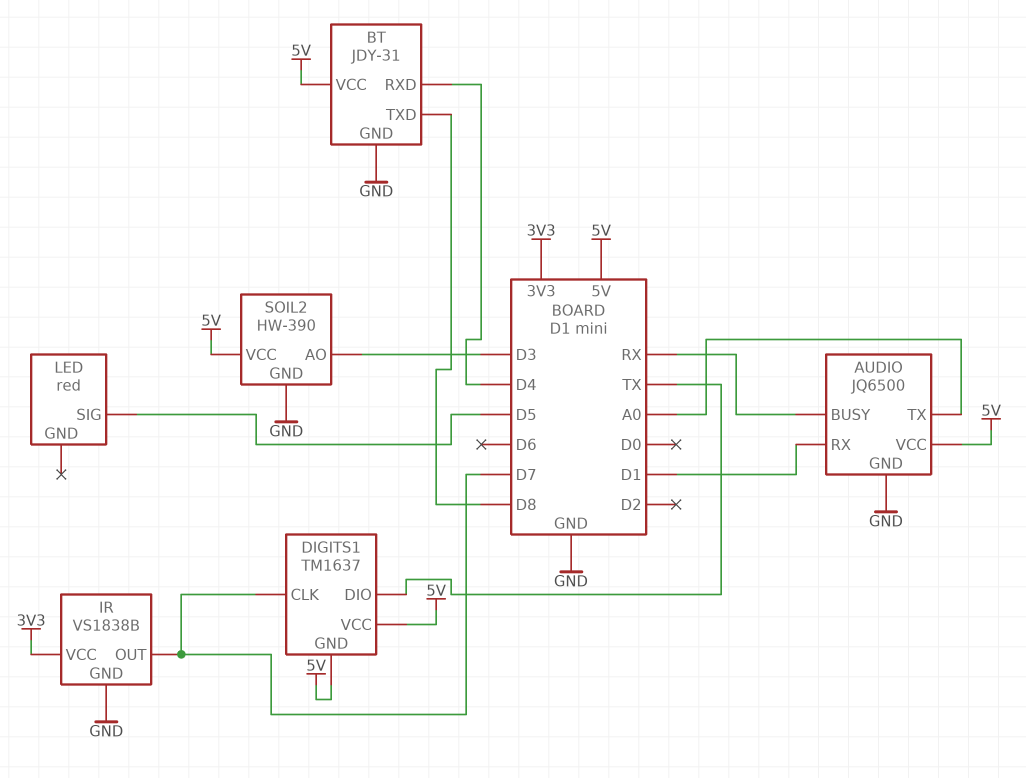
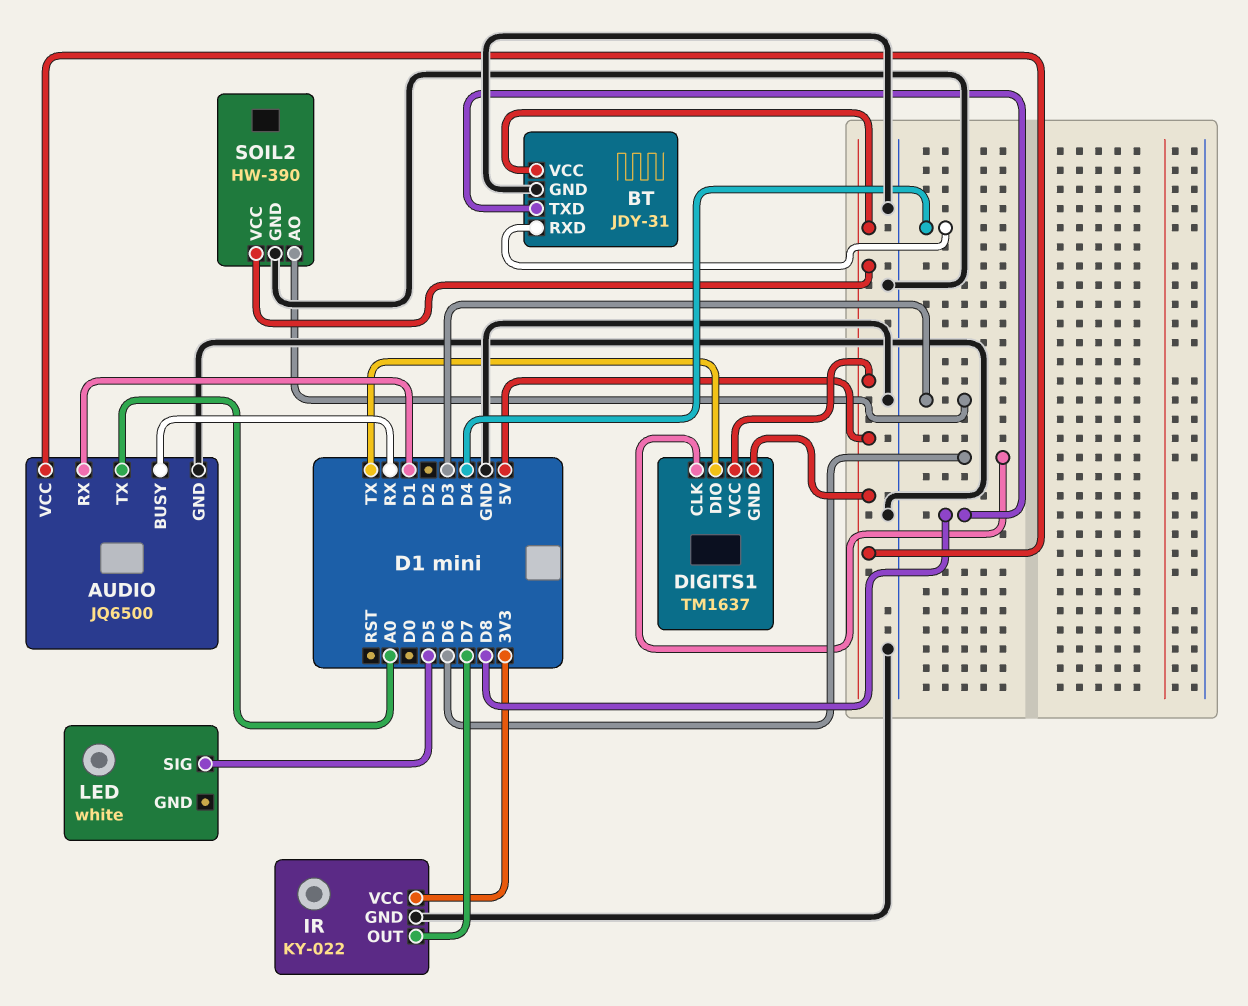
DIGITS1 pin CLK: D7 -> D6
IR: VS1838B -> KY-022
LED: red -> white

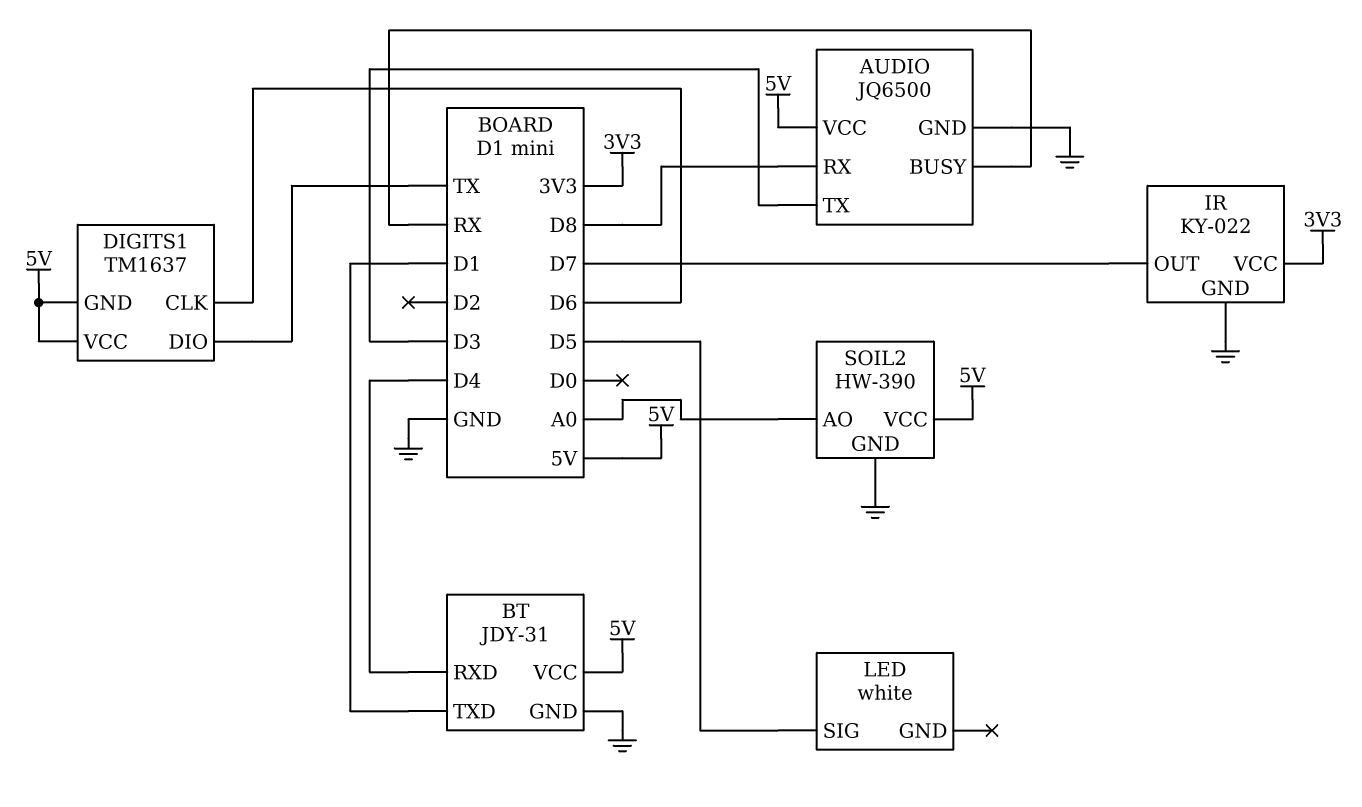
AUDIO pin RX: D1 -> D8
AUDIO pin TX: A0 -> D3
BT pin TXD: D8 -> D1
SOIL2 pin AO: D3 -> A0

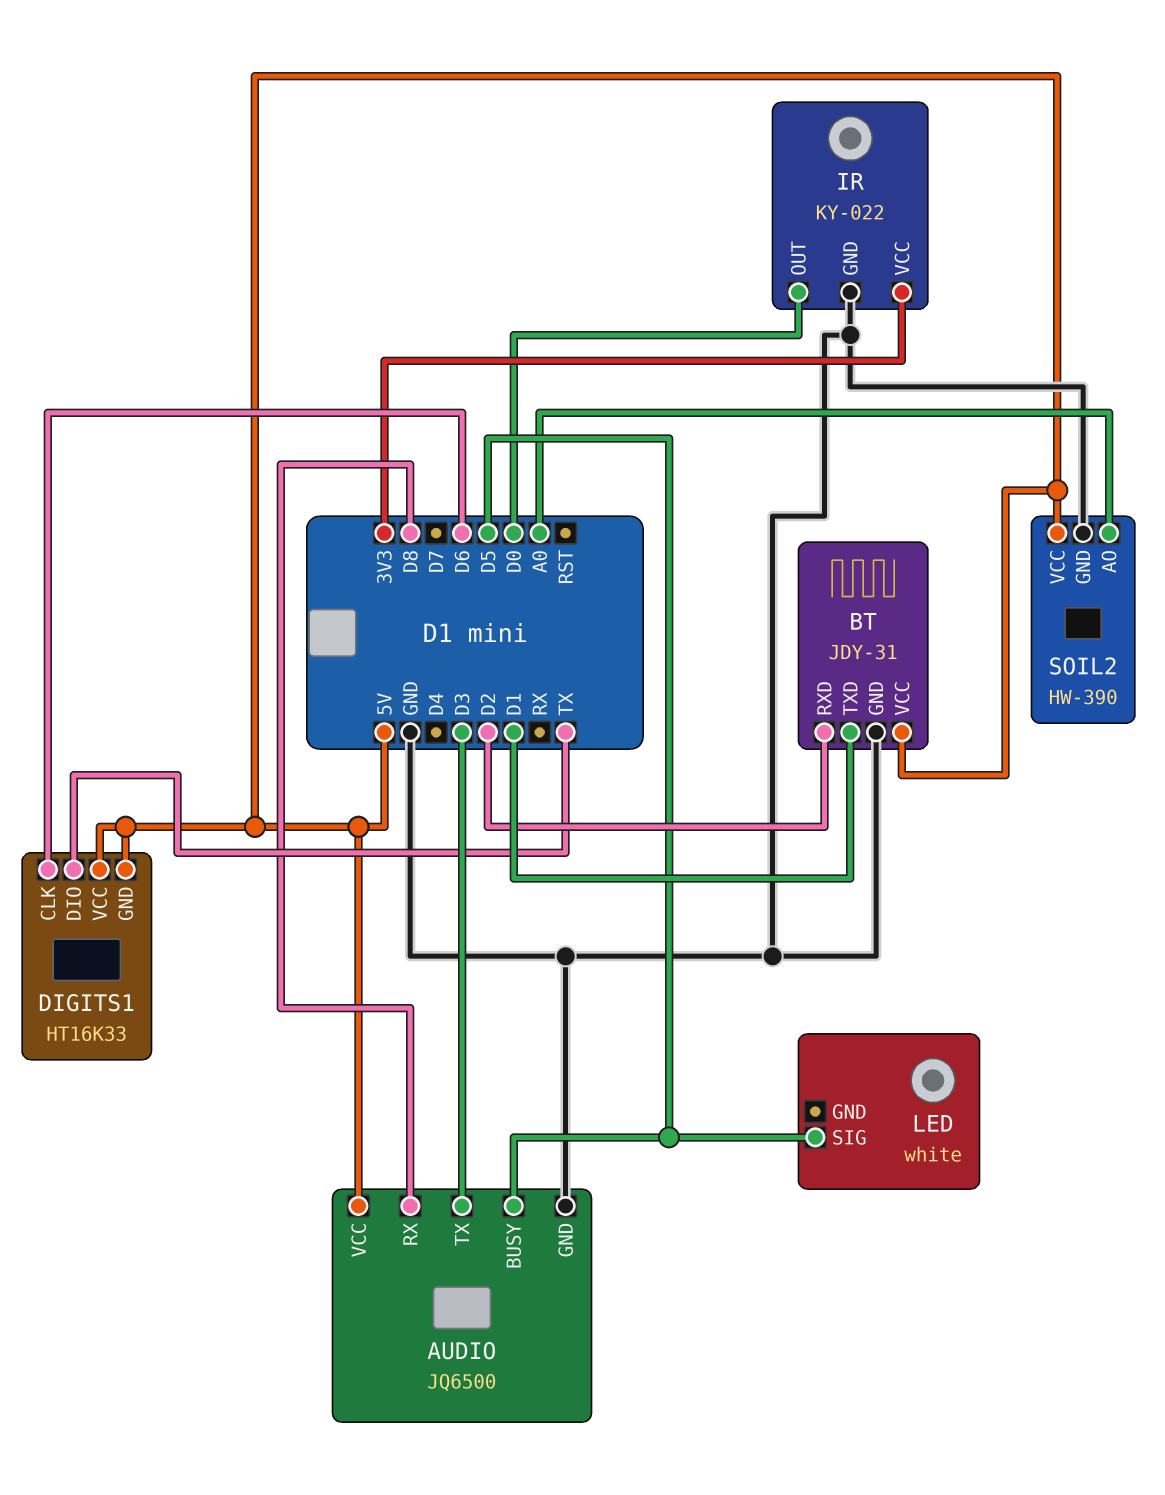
AUDIO pin BUSY: RX -> D5
BT pin RXD: D4 -> D2
DIGITS1: TM1637 -> HT16K33
IR pin OUT: D7 -> D0

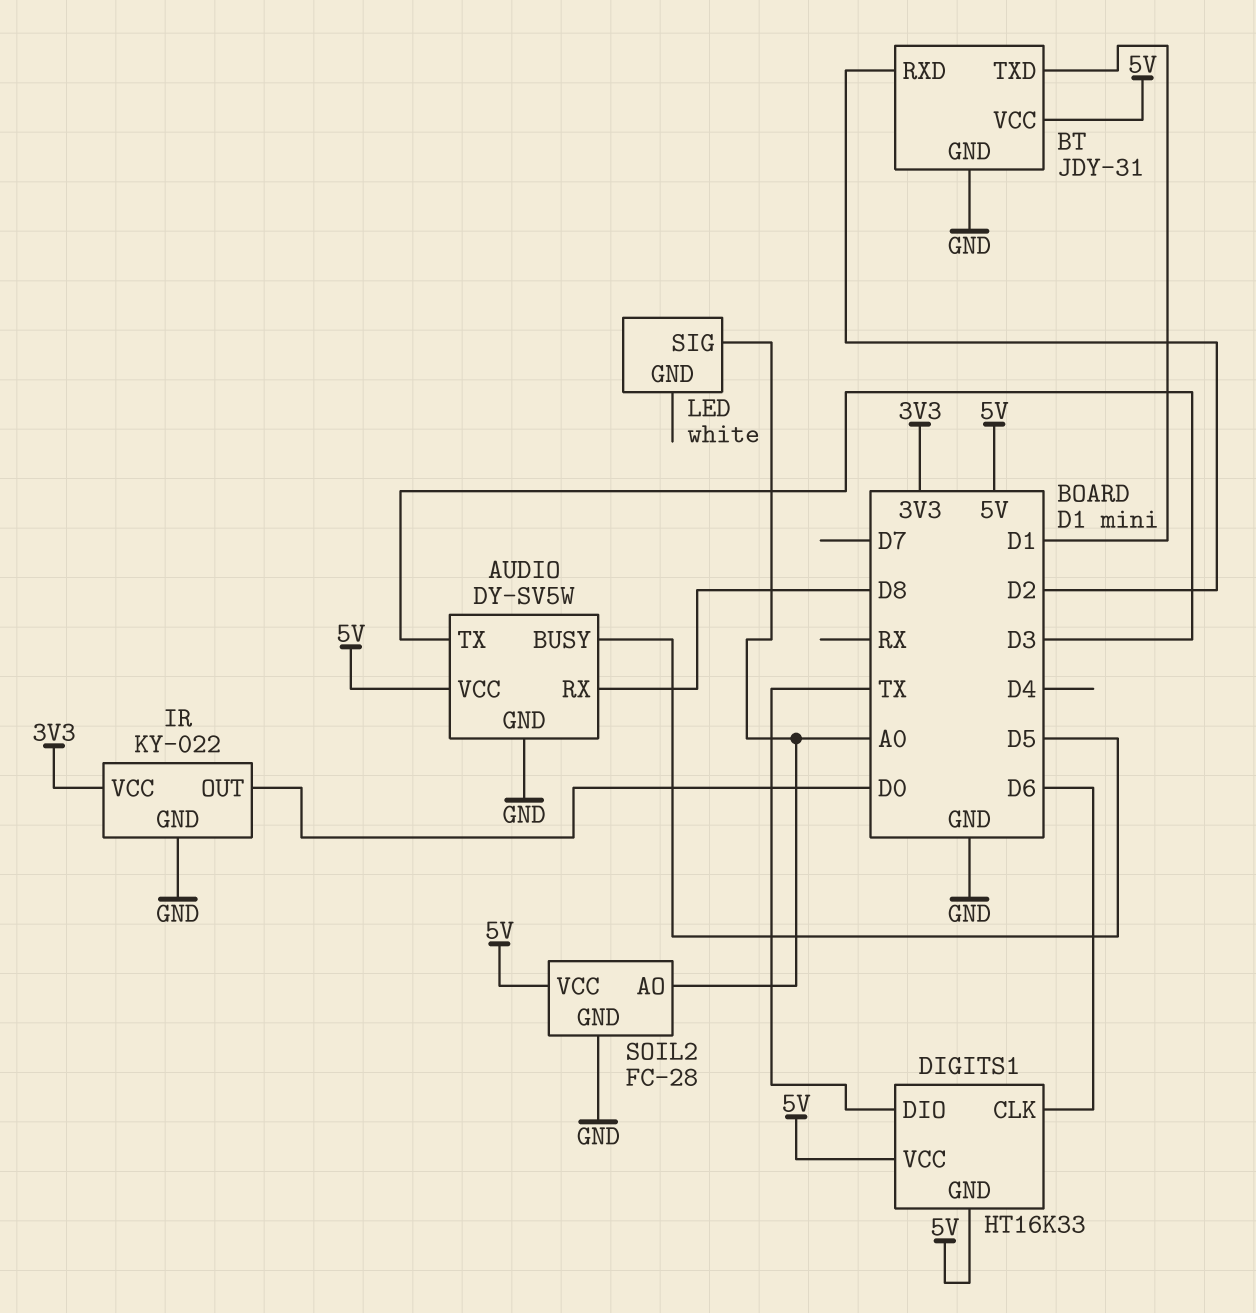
AUDIO: JQ6500 -> DY-SV5W
LED pin SIG: D5 -> A0
SOIL2: HW-390 -> FC-28

